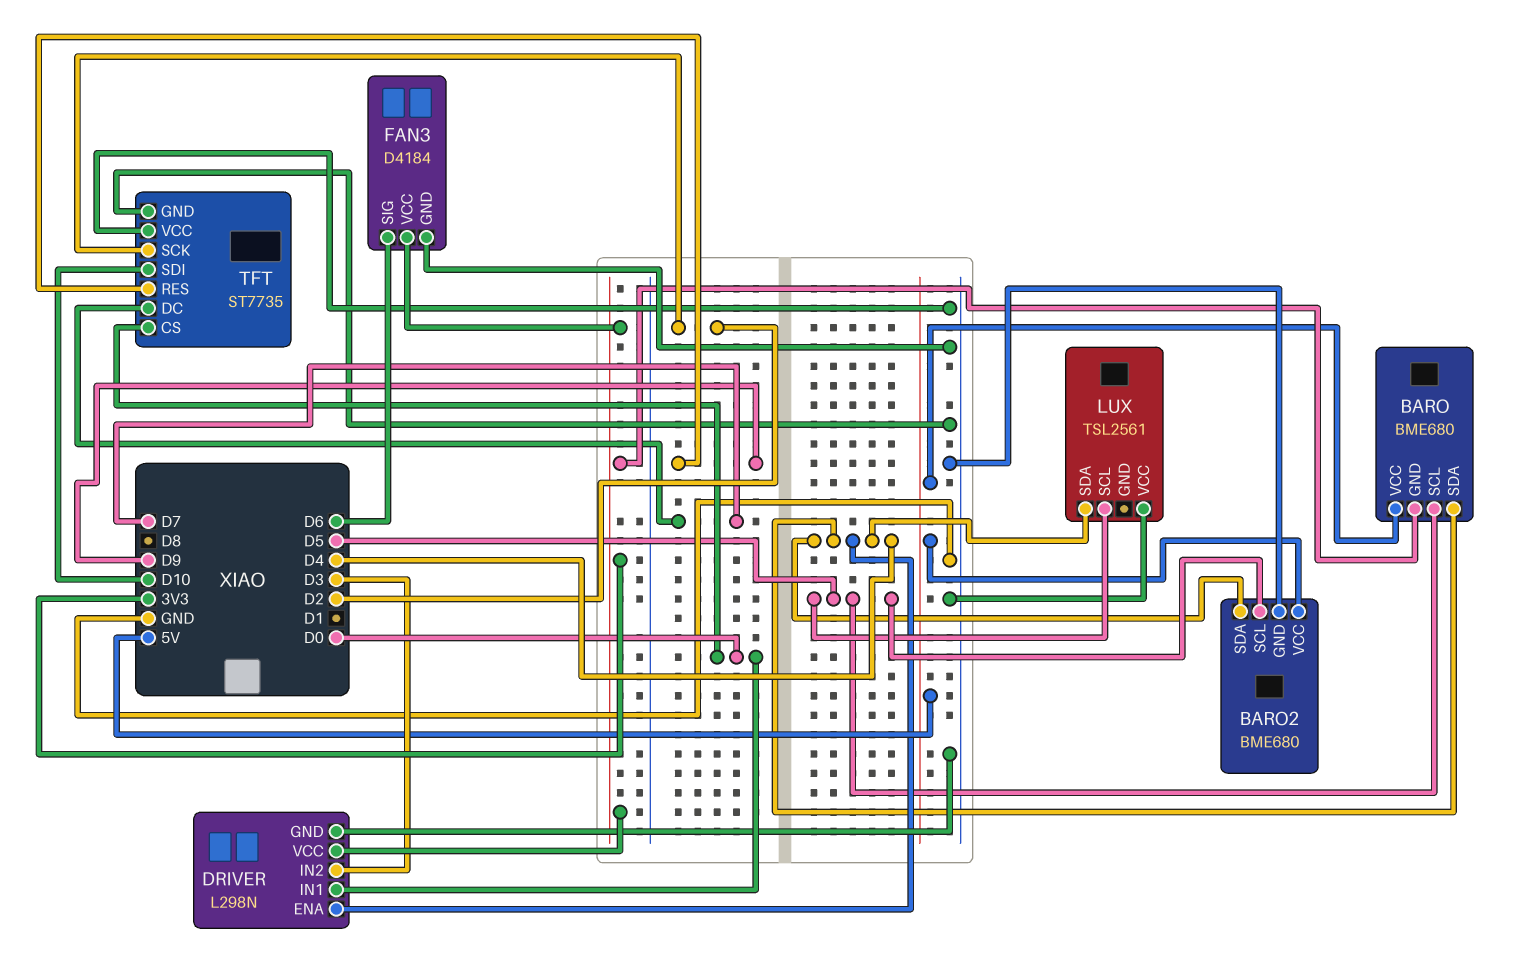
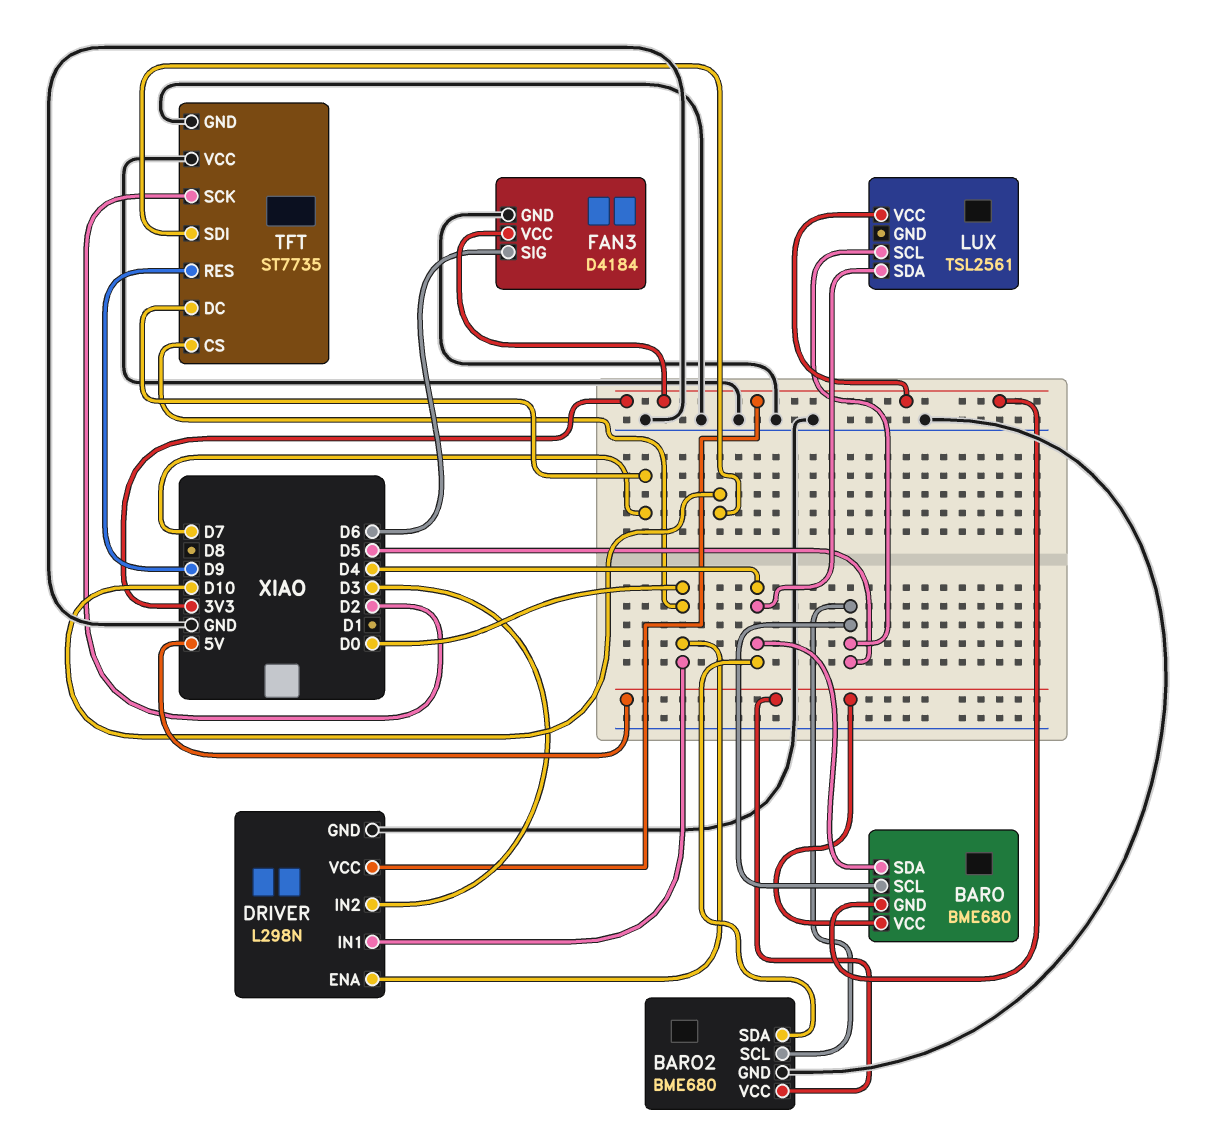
DRIVER pin ENA: D4 -> D0
LUX pin VCC: GND -> 3V3

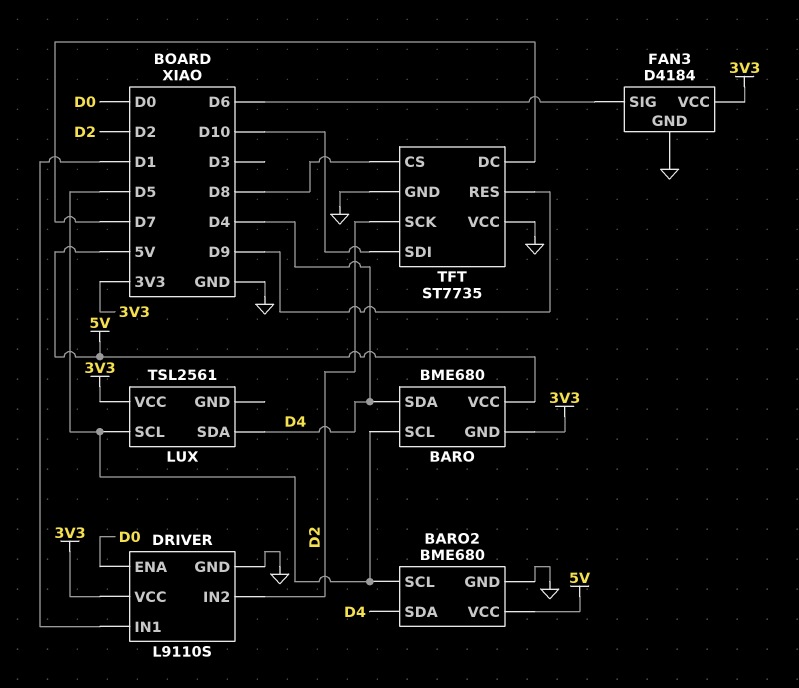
DRIVER: L298N -> L9110S
DRIVER pin IN1: D0 -> D1
DRIVER pin IN2: D3 -> D2
TFT pin CS: D0 -> D8

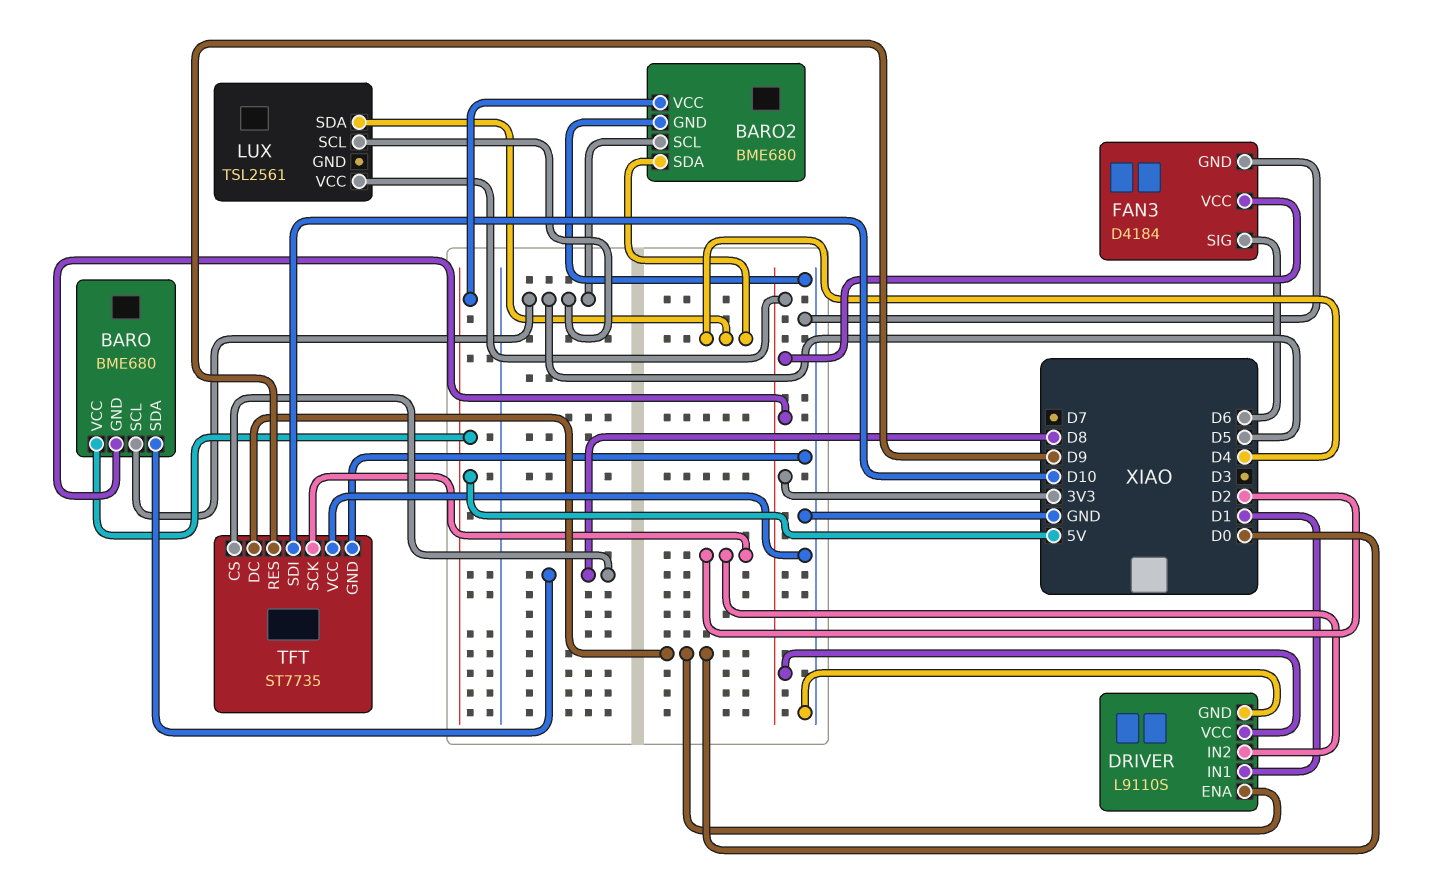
BARO pin SDA: D4 -> D8
TFT pin DC: D7 -> D0

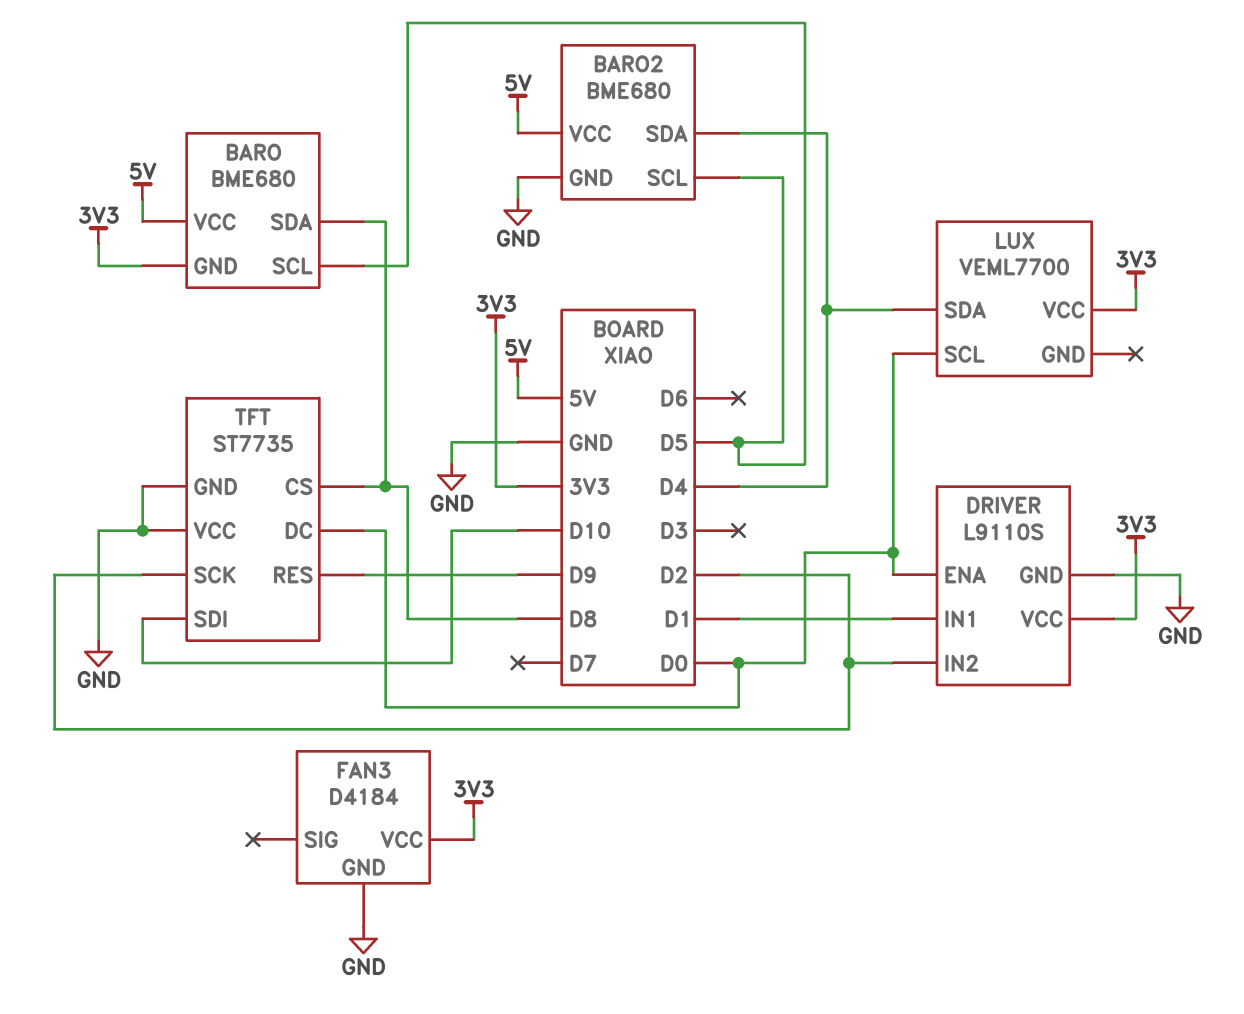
FAN3 pin SIG: D6 -> none
LUX: TSL2561 -> VEML7700
LUX pin SCL: D5 -> D0

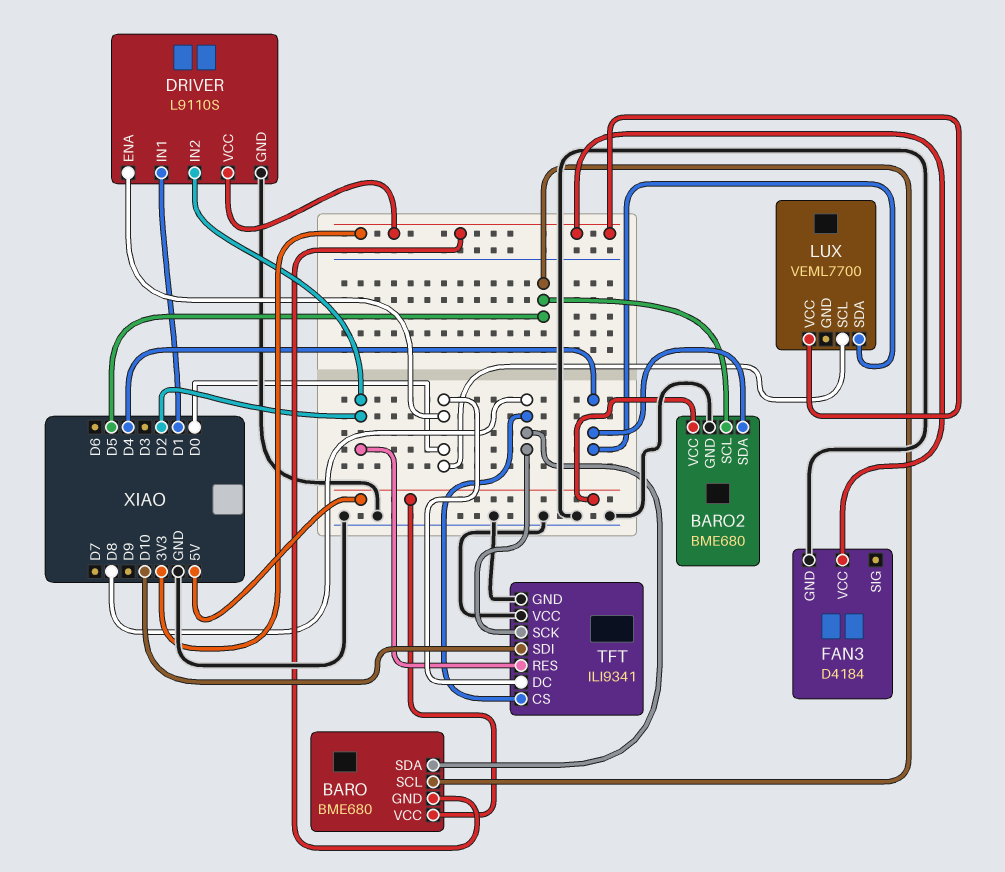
TFT: ST7735 -> ILI9341
TFT pin RES: D9 -> D2
TFT pin SCK: D2 -> D8

